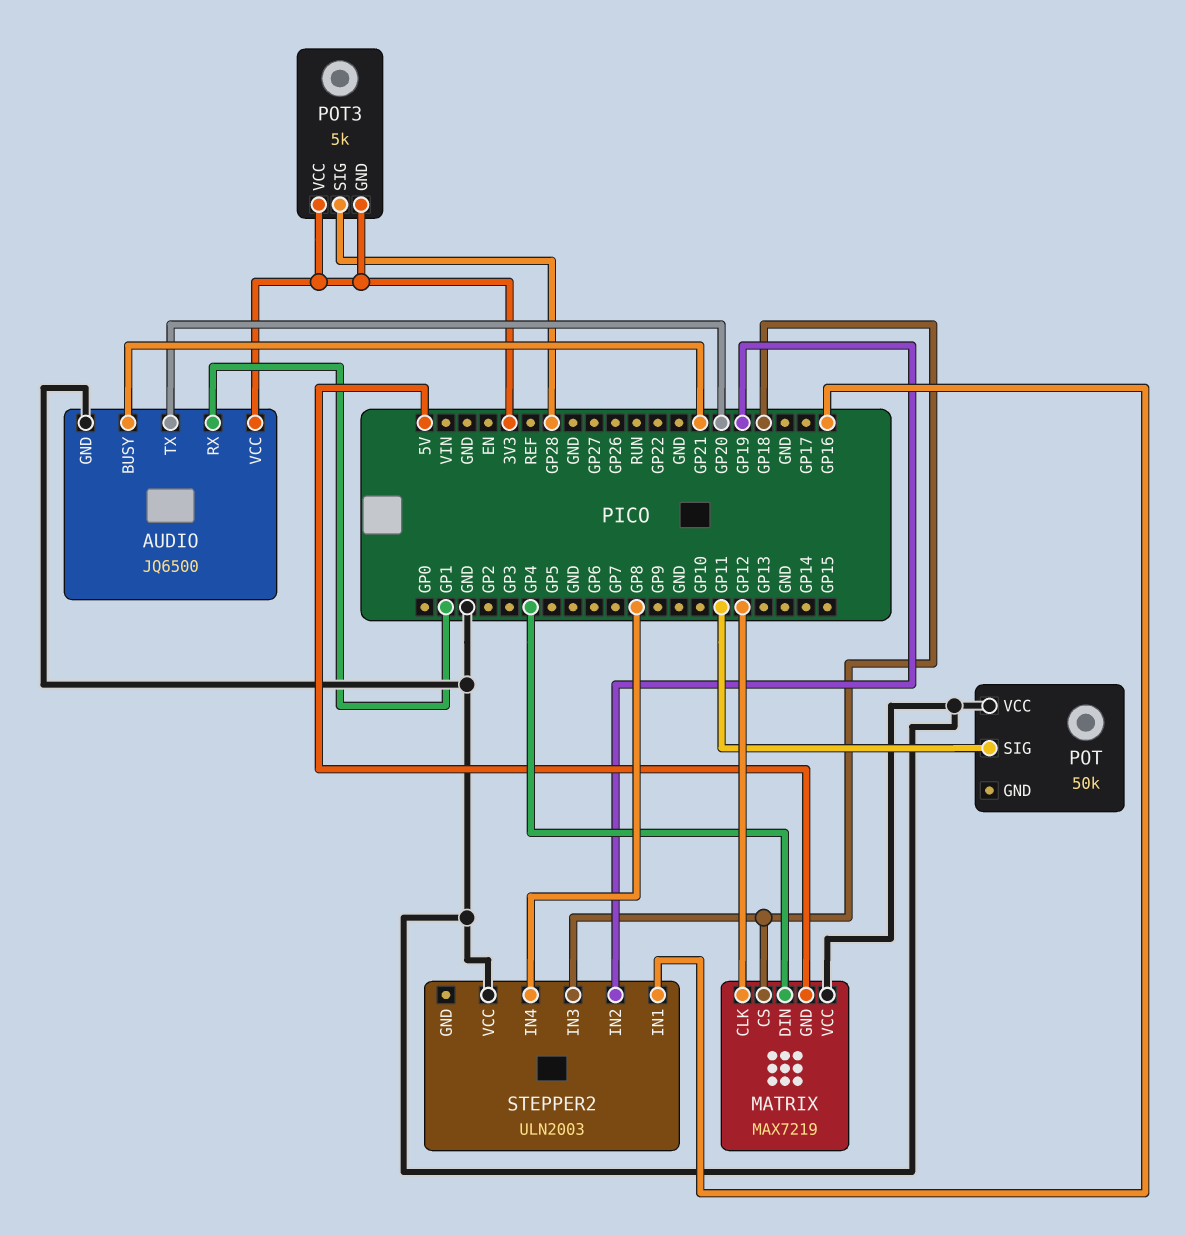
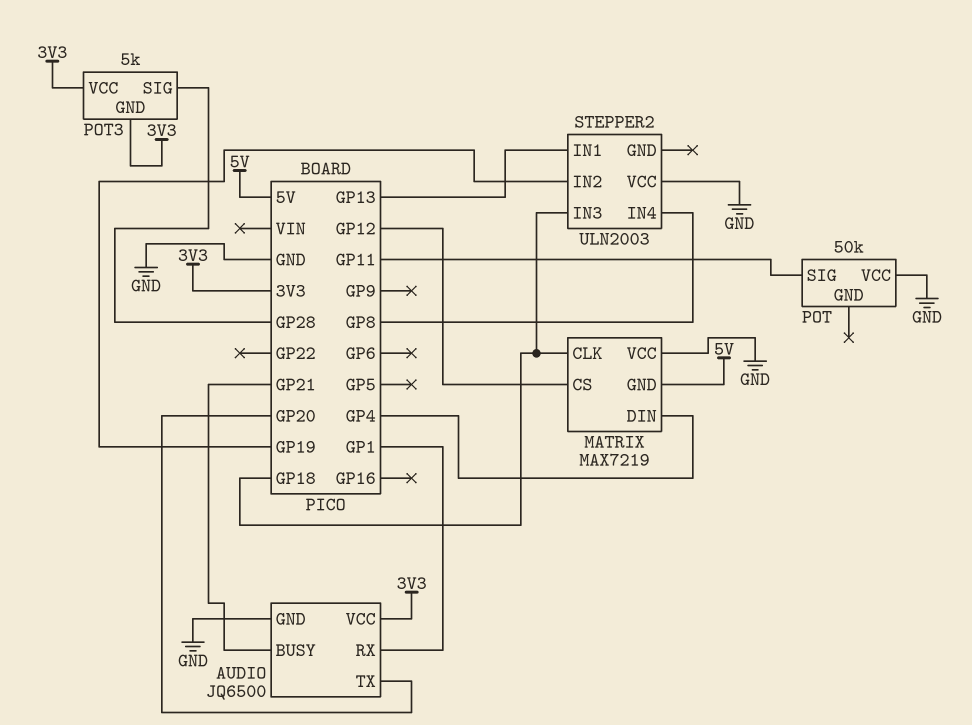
MATRIX pin CLK: GP12 -> GP18
MATRIX pin CS: GP18 -> GP12
STEPPER2 pin IN1: GP16 -> GP13

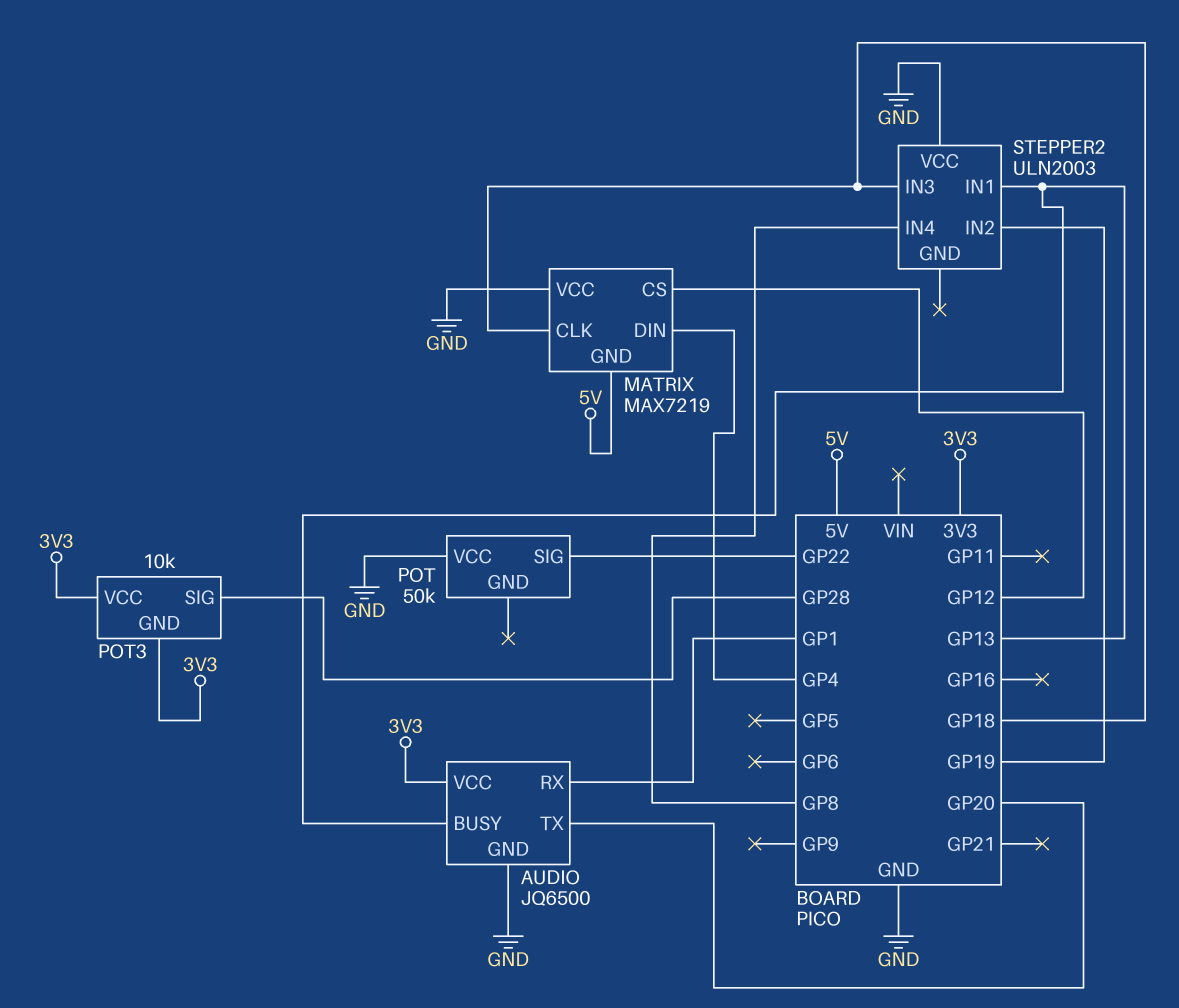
AUDIO pin BUSY: GP21 -> GP13
POT pin SIG: GP11 -> GP22
POT3: 5k -> 10k

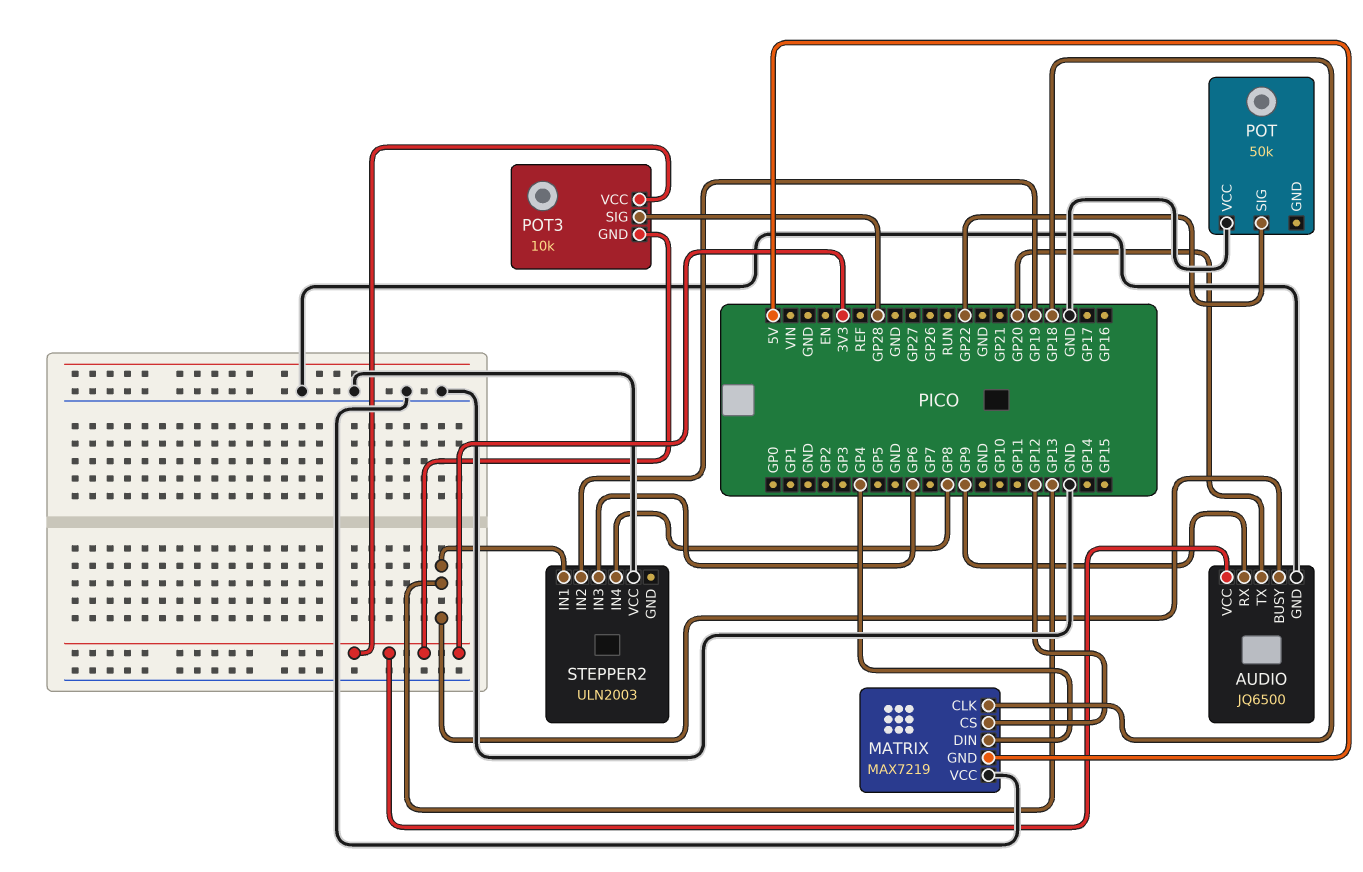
AUDIO pin RX: GP1 -> GP9
STEPPER2 pin IN3: GP18 -> GP6

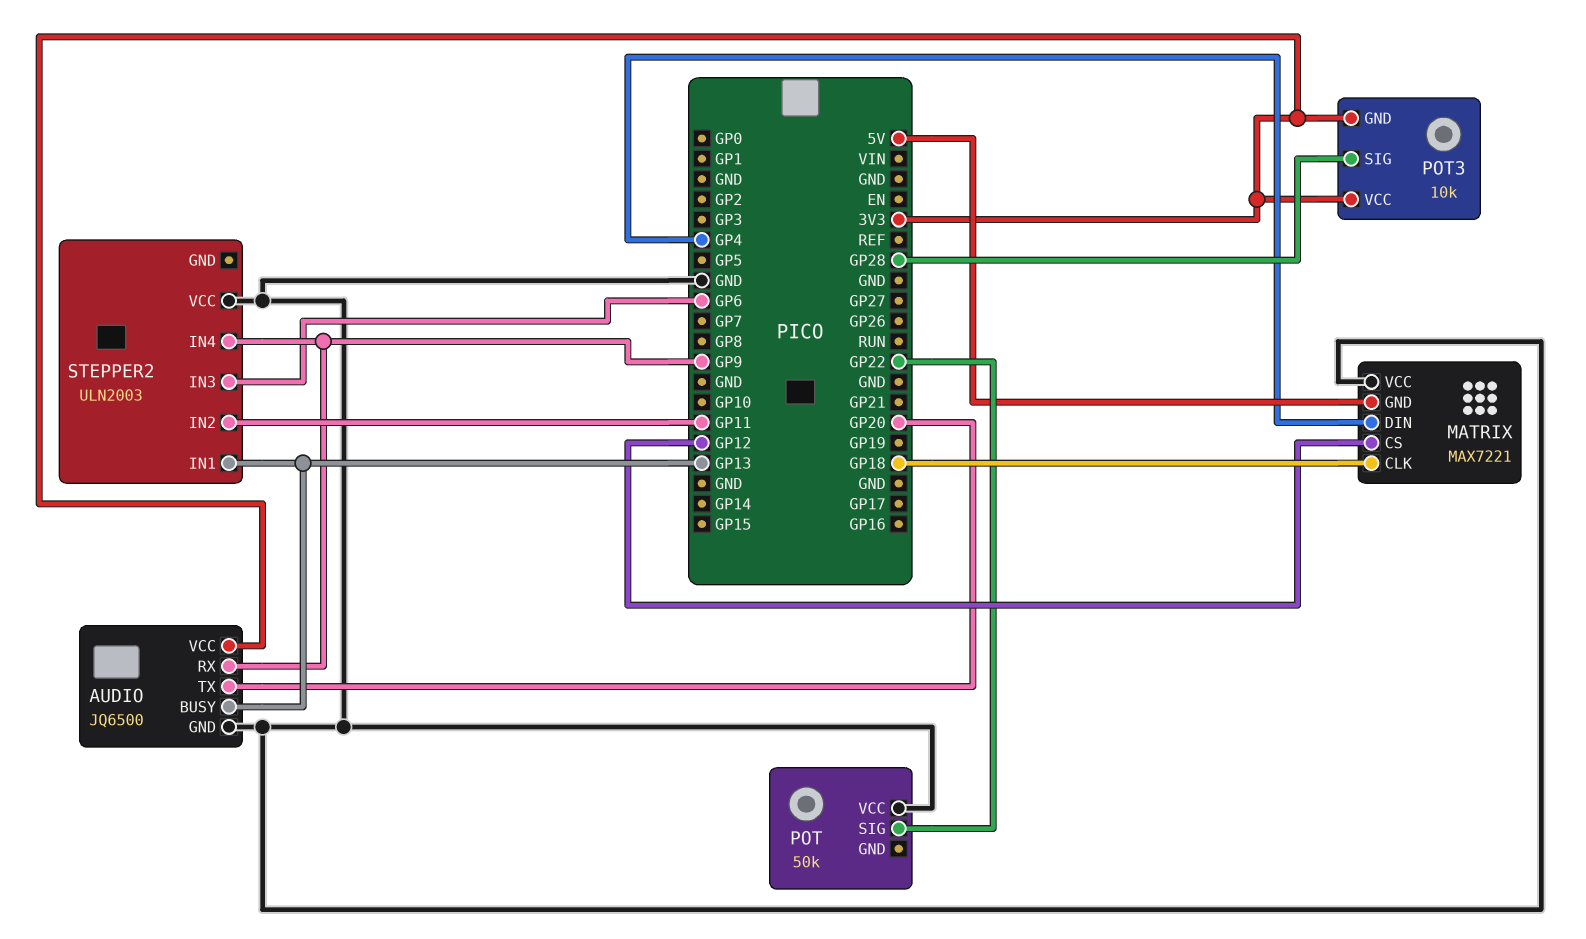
MATRIX: MAX7219 -> MAX7221
STEPPER2 pin IN2: GP19 -> GP11
STEPPER2 pin IN4: GP8 -> GP9

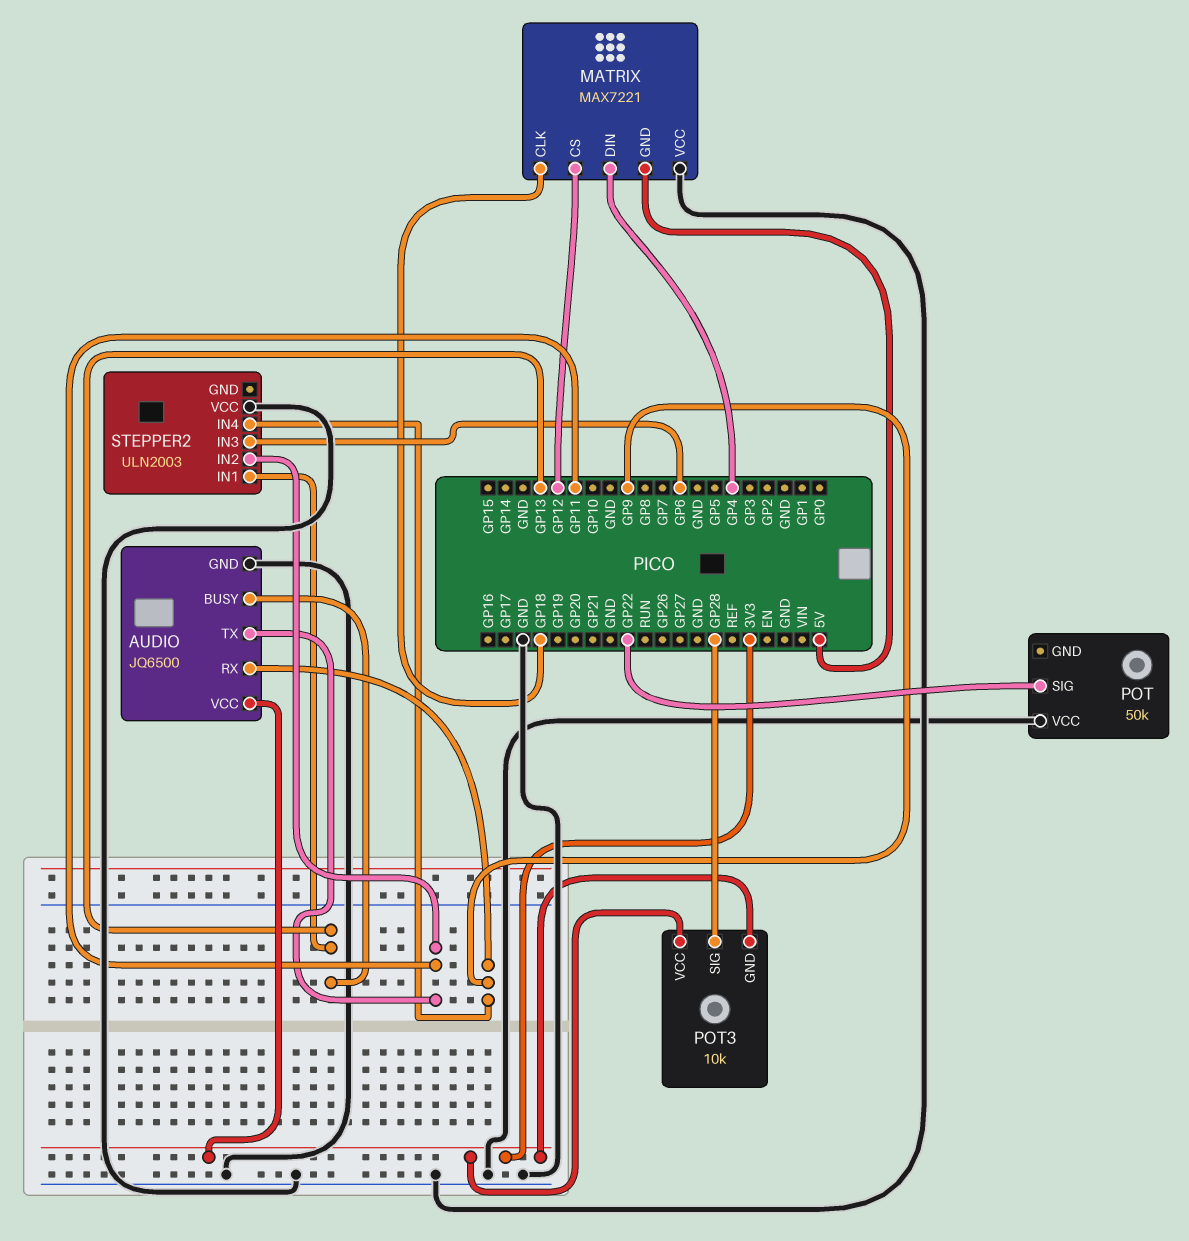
AUDIO pin TX: GP20 -> GP11

